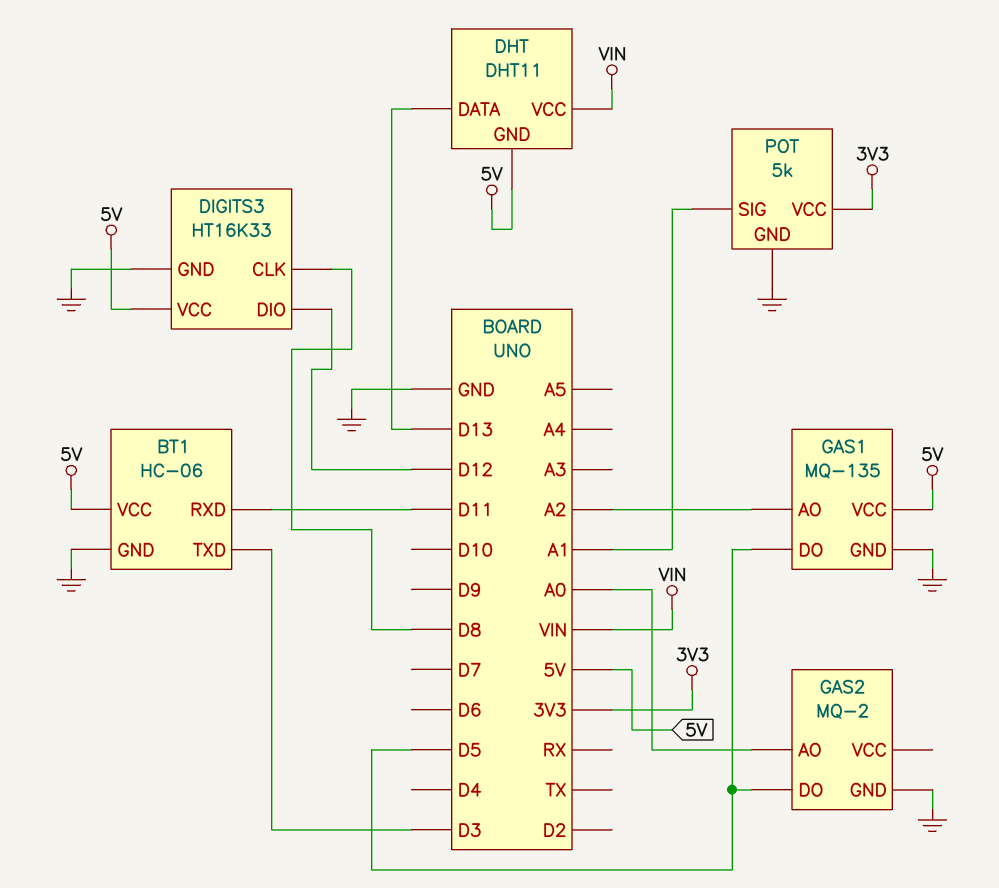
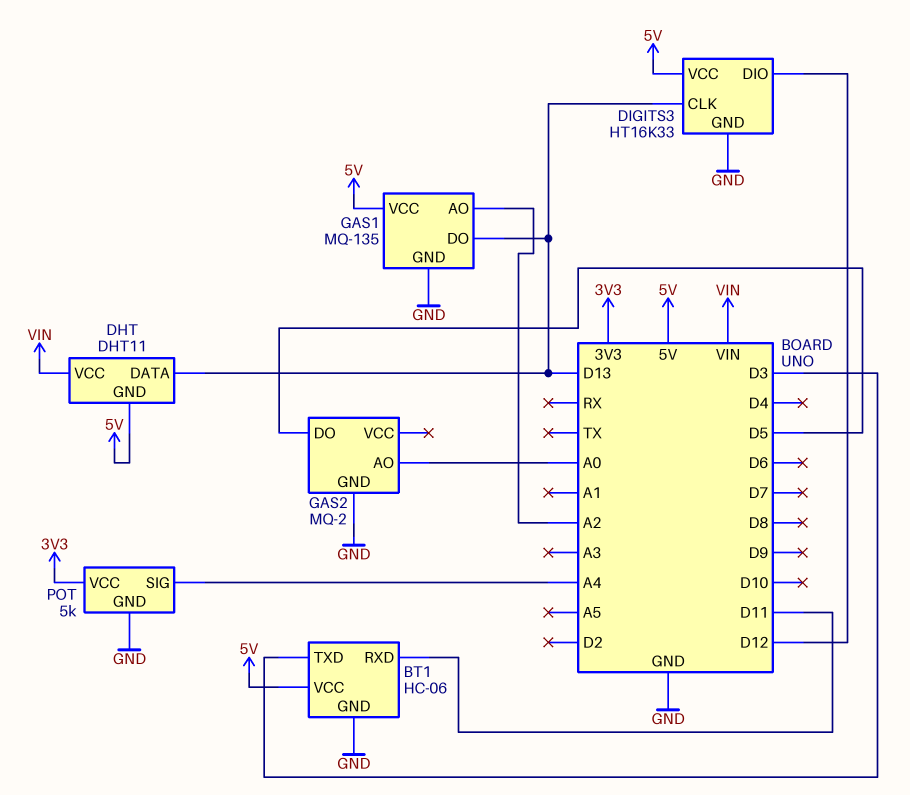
DIGITS3 pin CLK: D8 -> D13
GAS1 pin DO: D5 -> D13
POT pin SIG: A1 -> A4

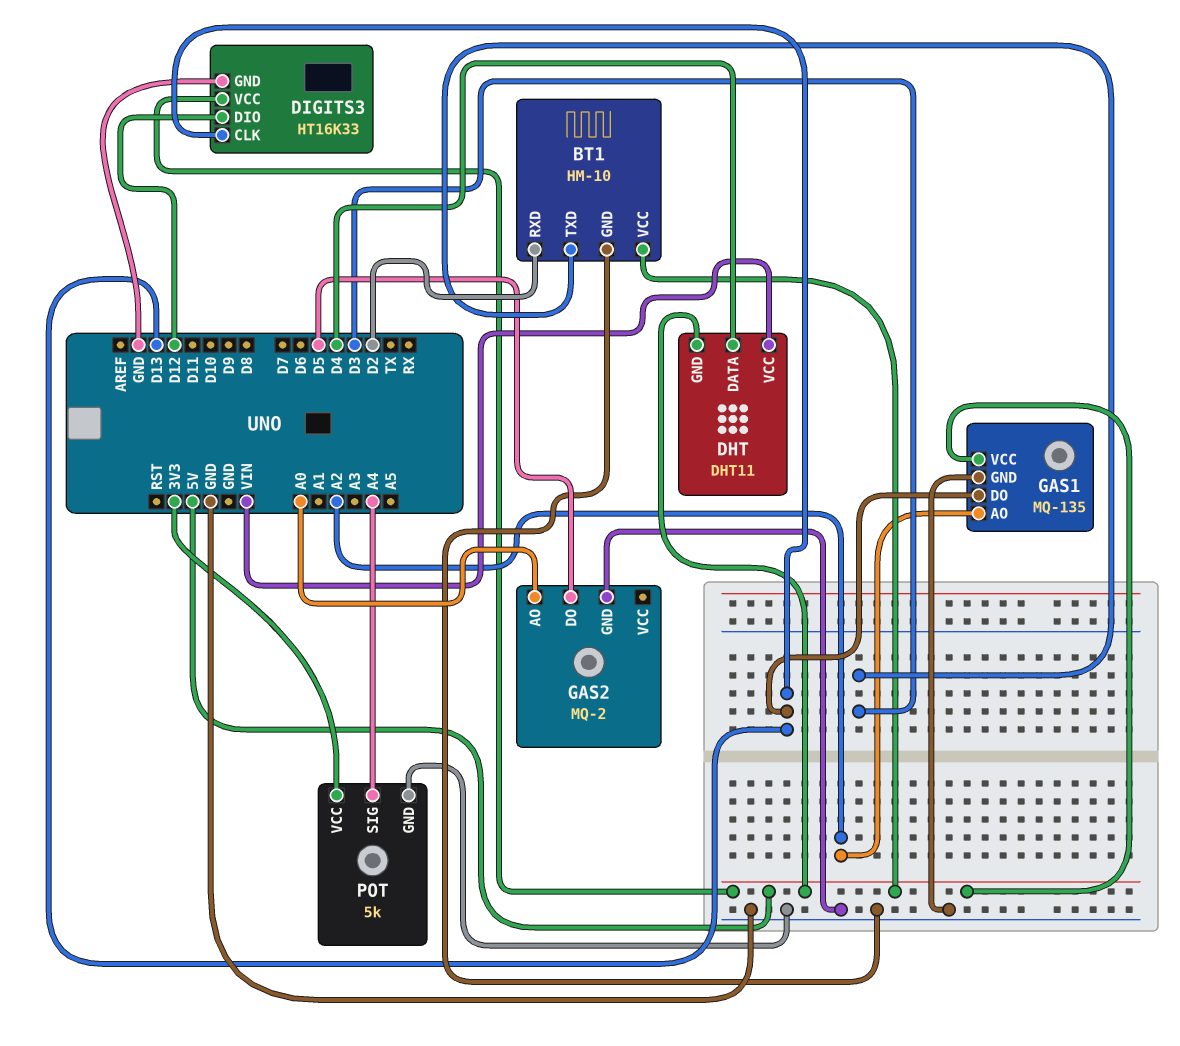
BT1: HC-06 -> HM-10
BT1 pin RXD: D11 -> D2
DHT pin DATA: D13 -> D4

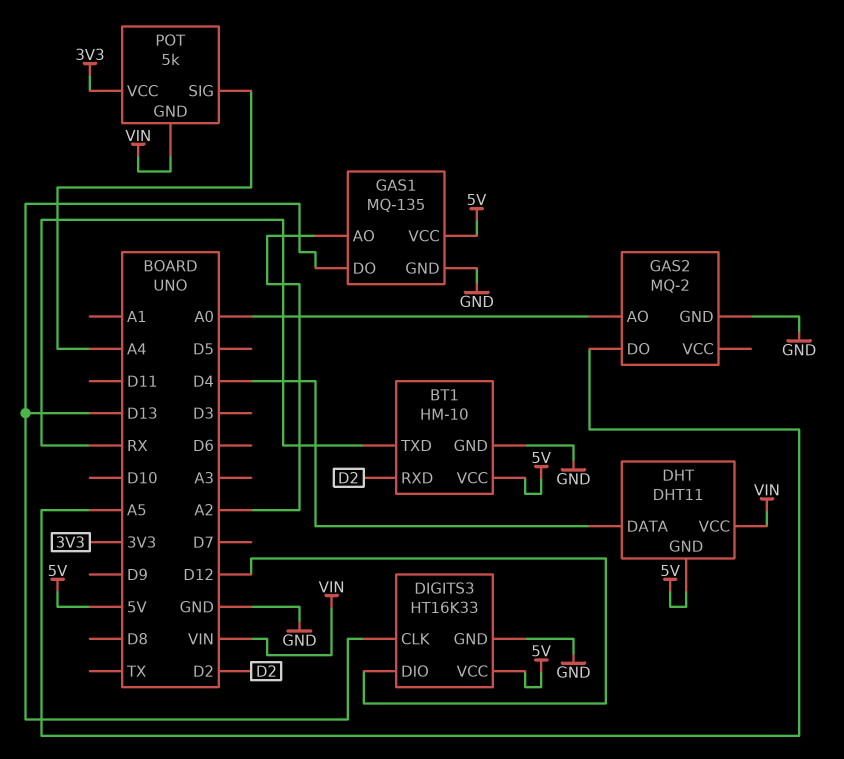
BT1 pin TXD: D3 -> RX
GAS2 pin DO: D5 -> A5
POT pin GND: GND -> VIN

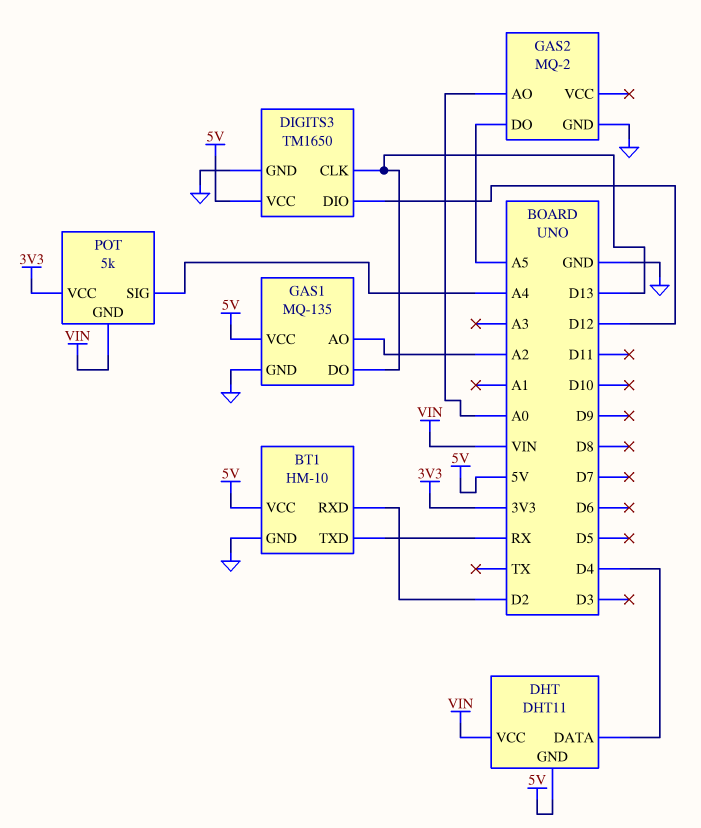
DIGITS3: HT16K33 -> TM1650

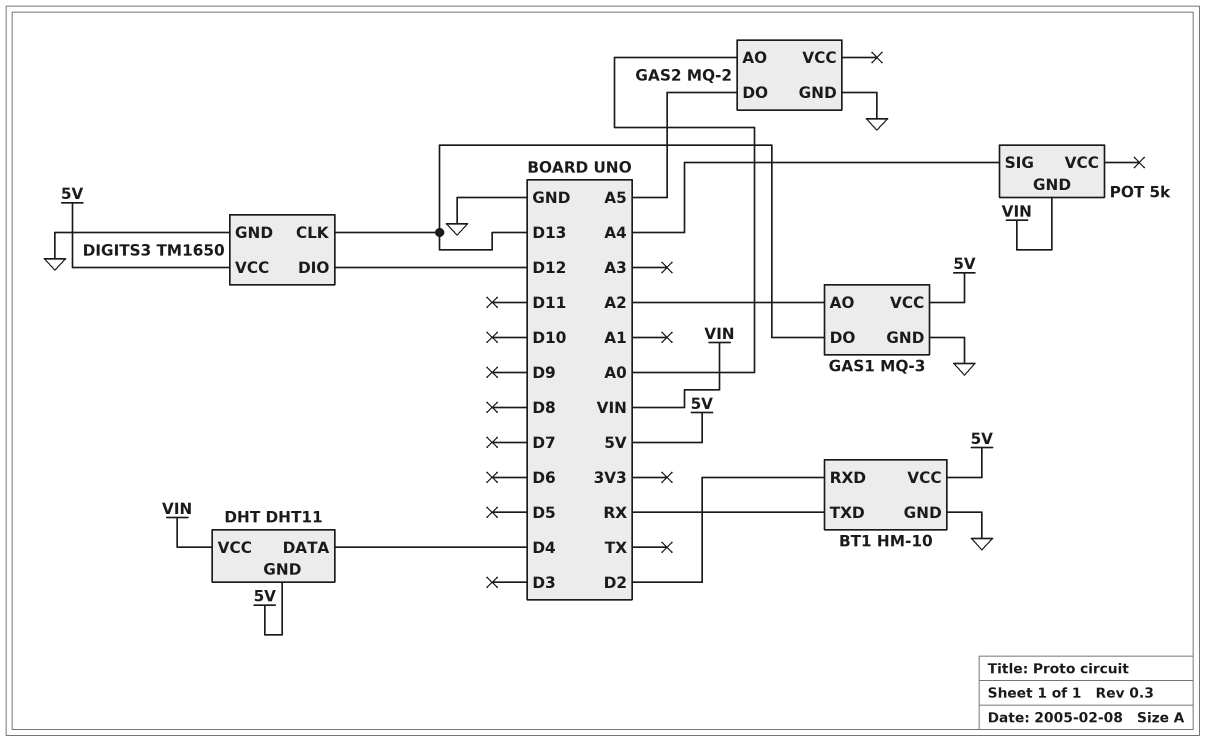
GAS1: MQ-135 -> MQ-3
POT pin VCC: 3V3 -> none

